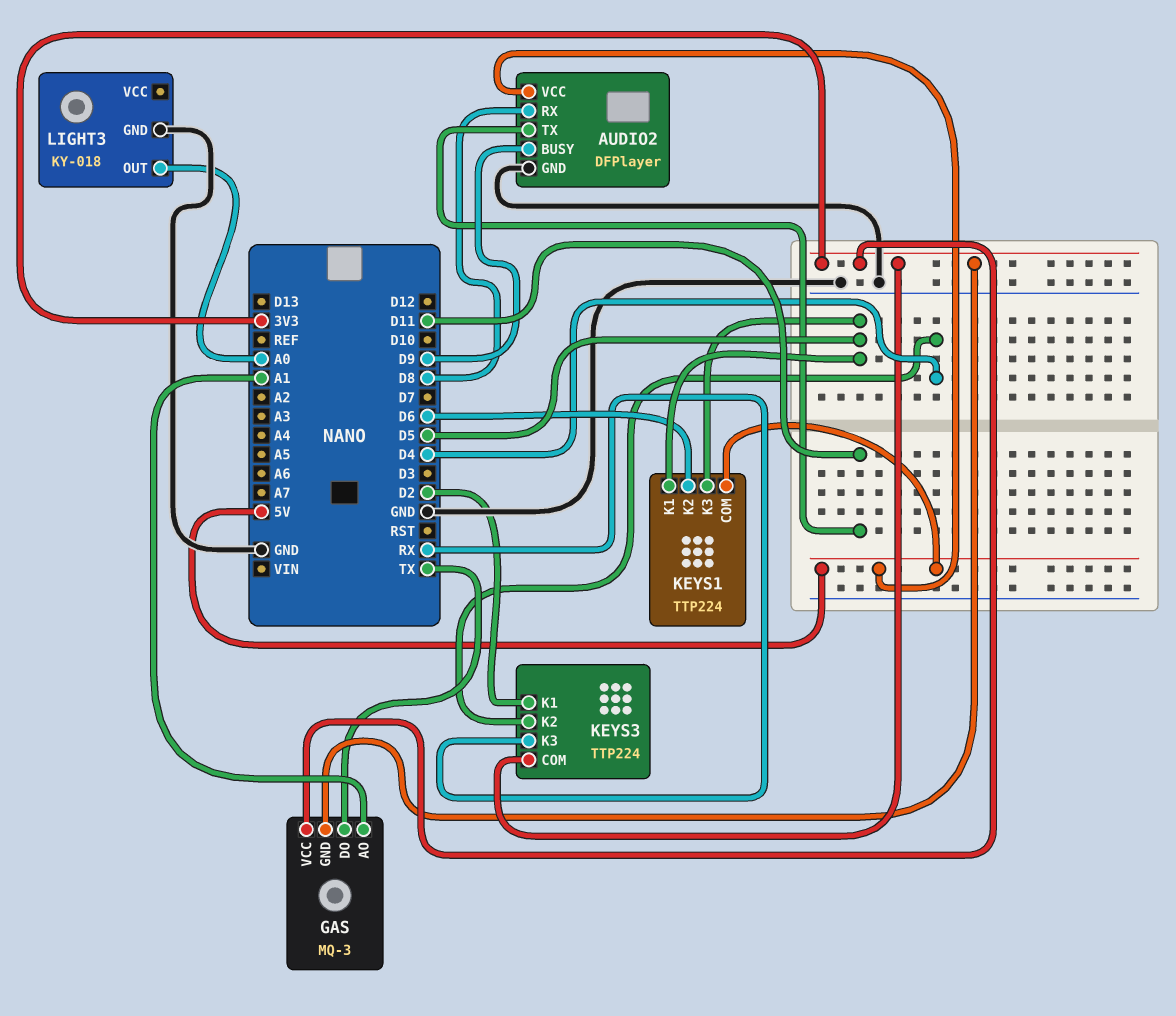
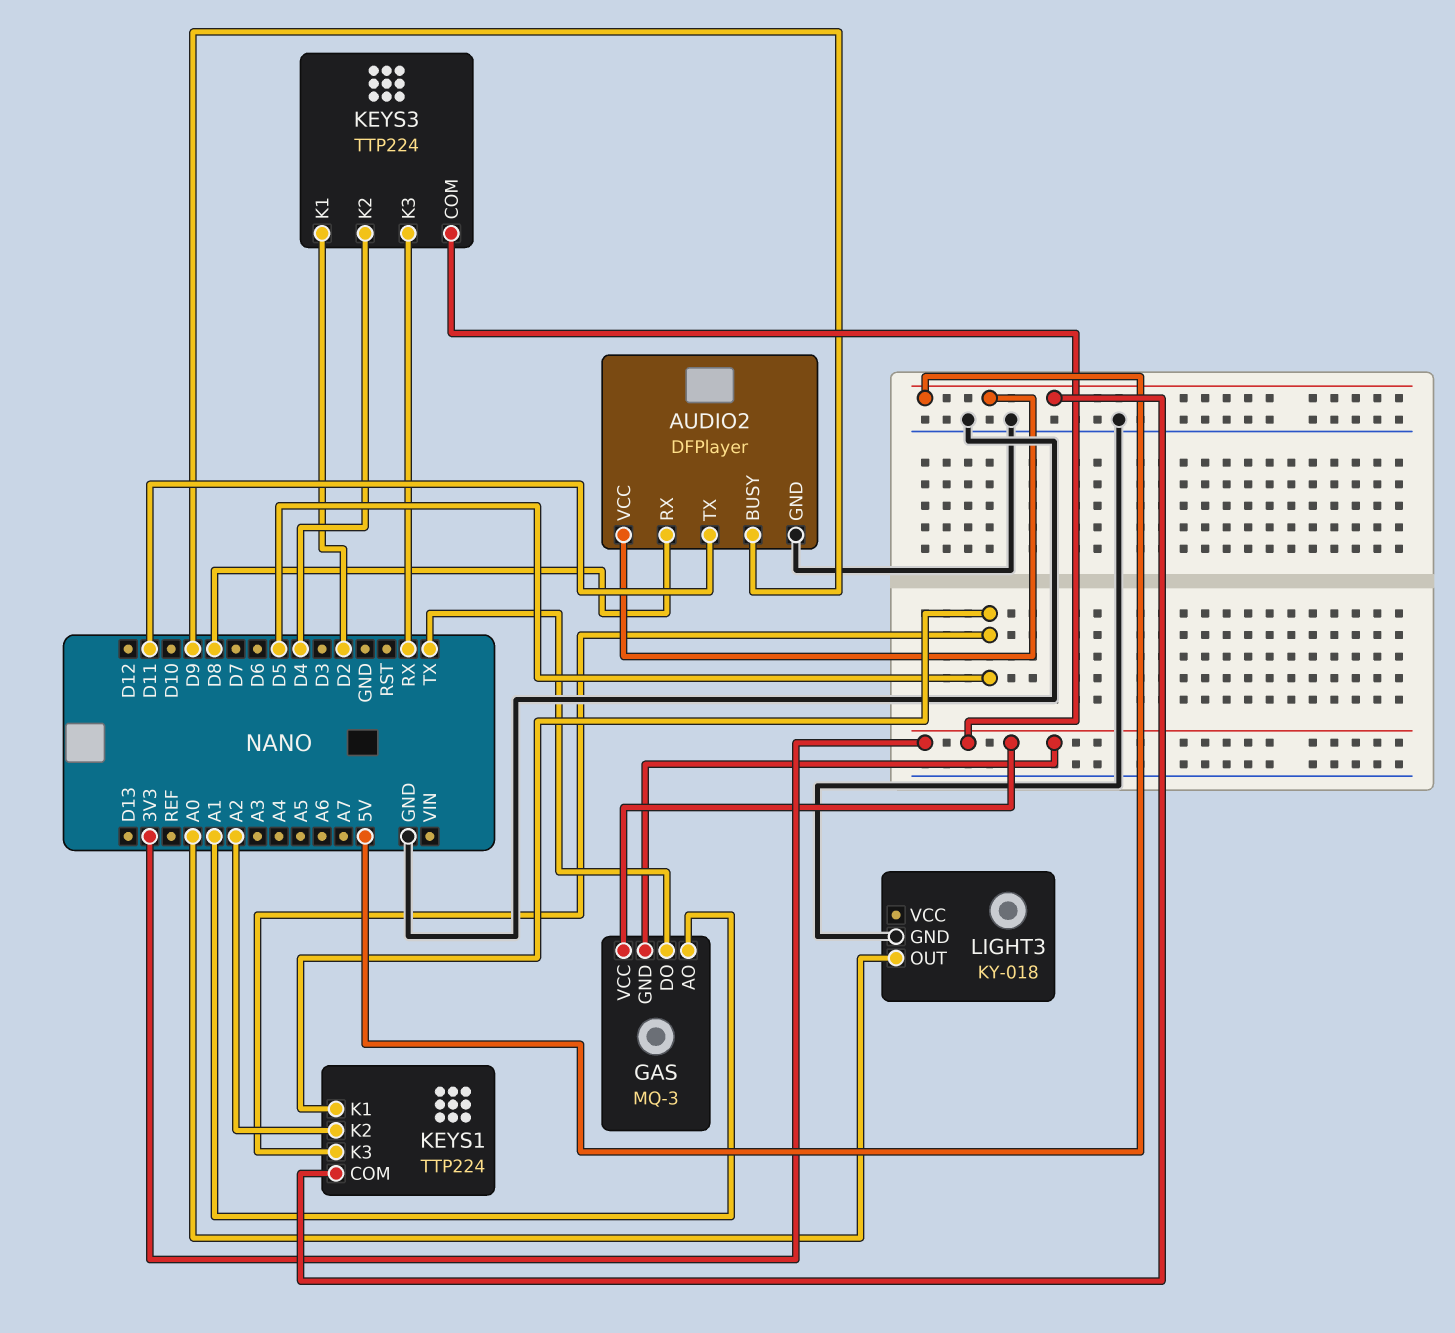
KEYS1 pin K2: D6 -> A2

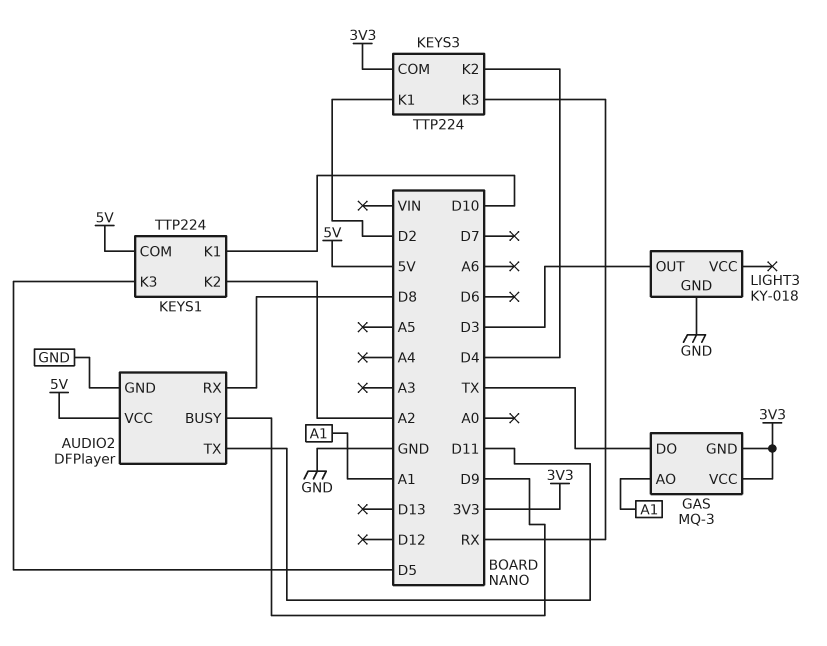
KEYS1 pin K1: D5 -> D10
LIGHT3 pin OUT: A0 -> D3

